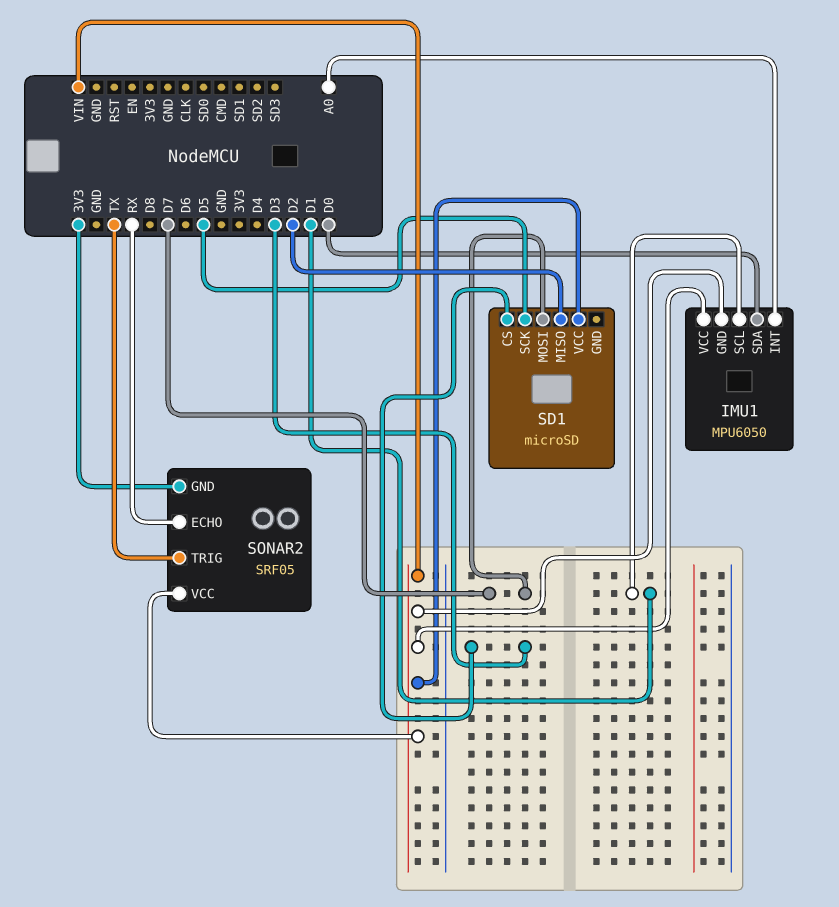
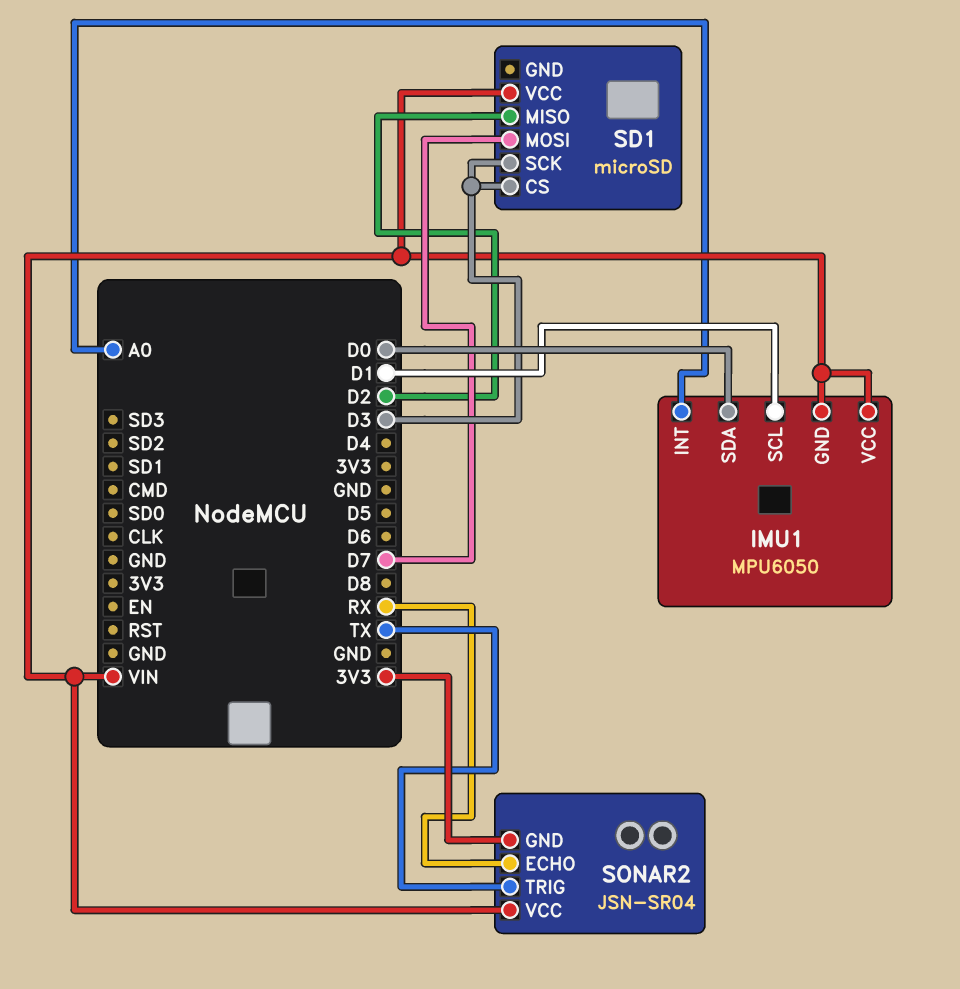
SD1 pin SCK: D5 -> D3
SONAR2: SRF05 -> JSN-SR04

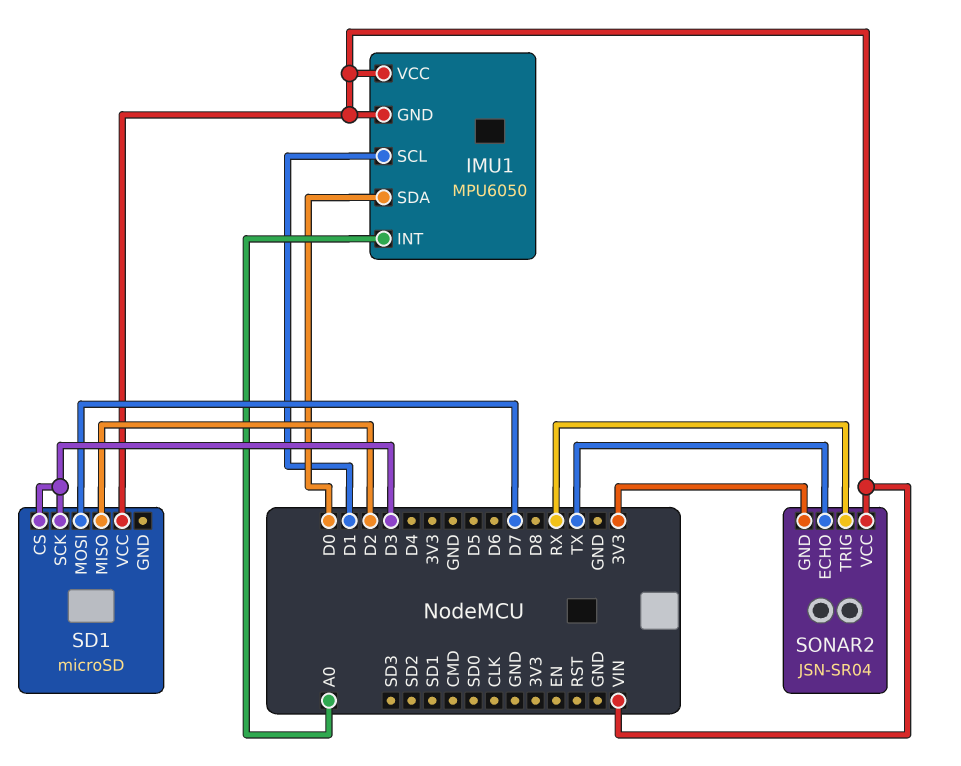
SONAR2 pin ECHO: RX -> TX
SONAR2 pin TRIG: TX -> RX

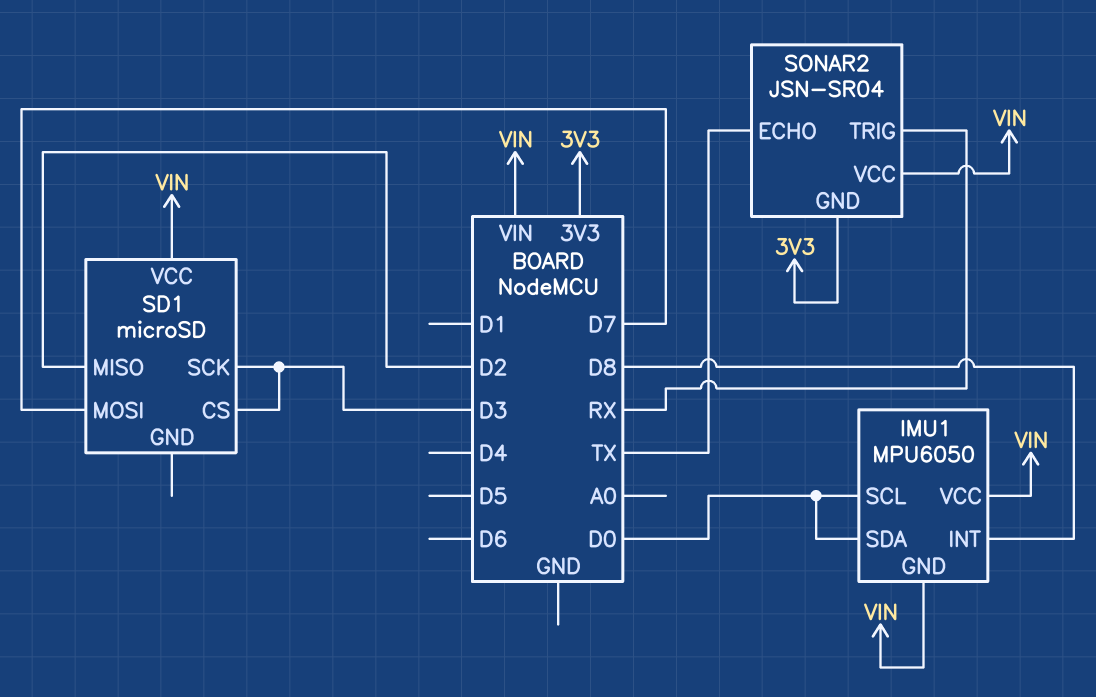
IMU1 pin INT: A0 -> D8
IMU1 pin SCL: D1 -> D0

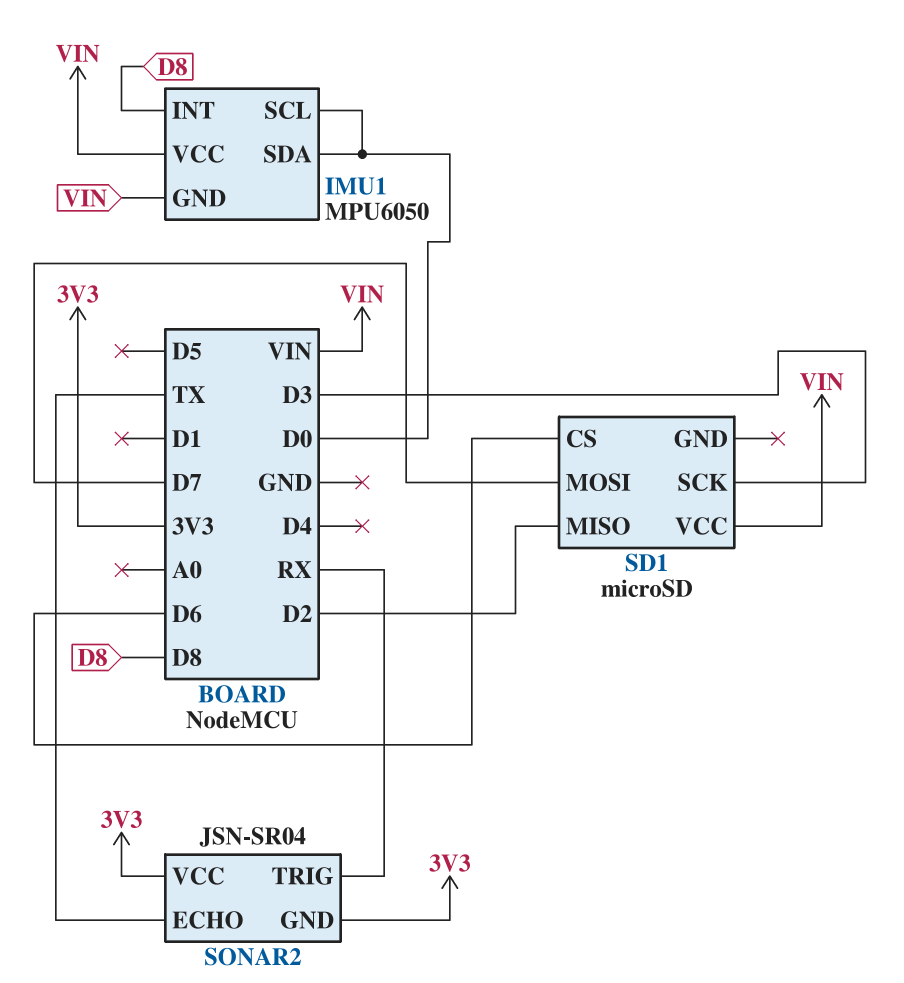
SD1 pin CS: D3 -> D6
SONAR2 pin VCC: VIN -> 3V3

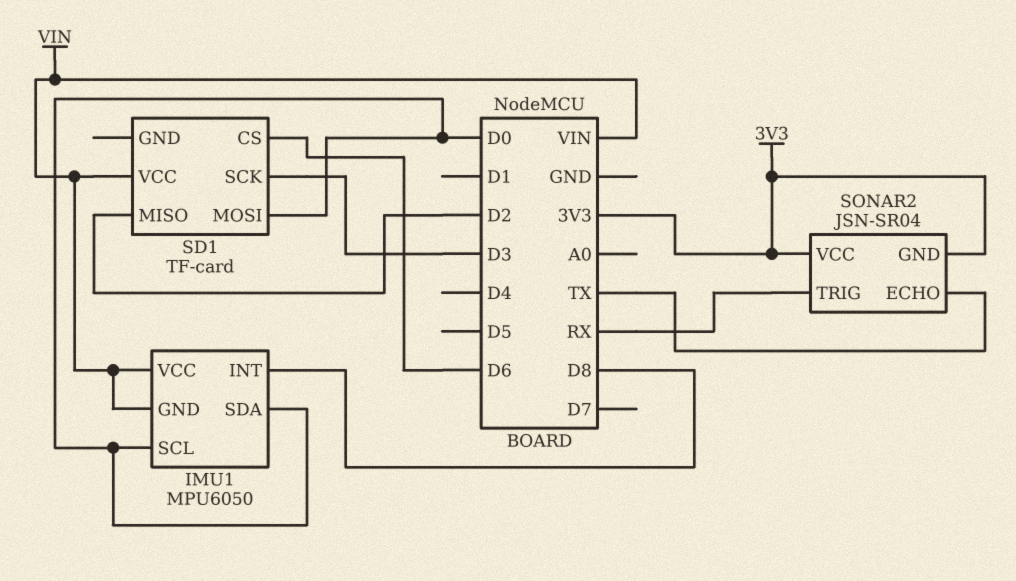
SD1: microSD -> TF-card
SD1 pin MOSI: D7 -> D0

